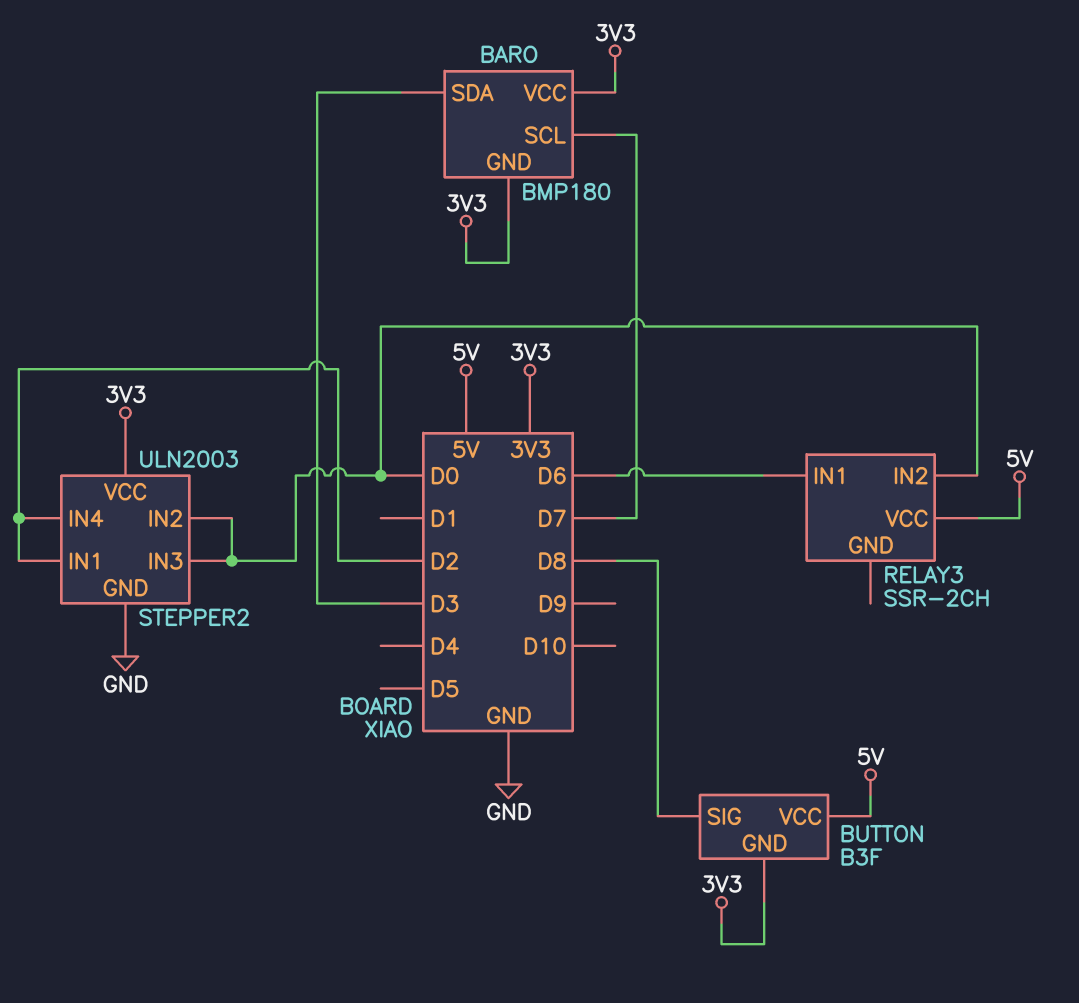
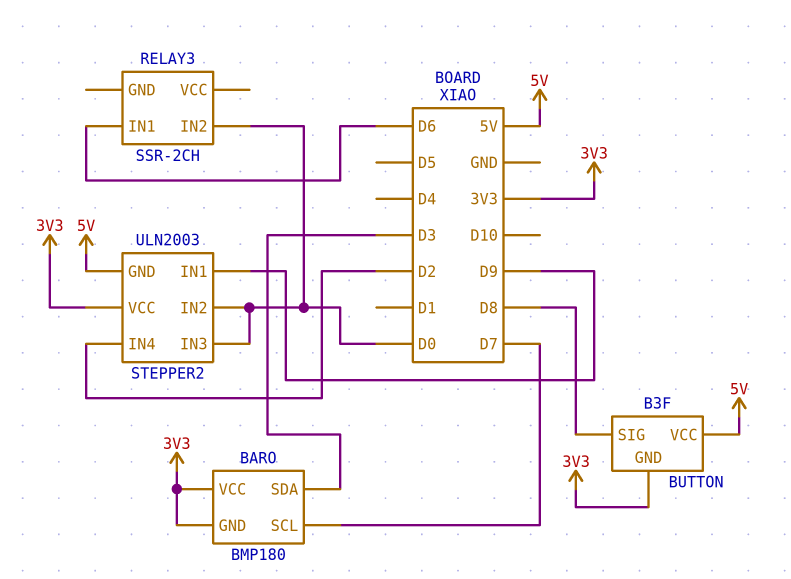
RELAY3 pin VCC: 5V -> none
STEPPER2 pin GND: GND -> 5V
STEPPER2 pin IN1: D2 -> D9

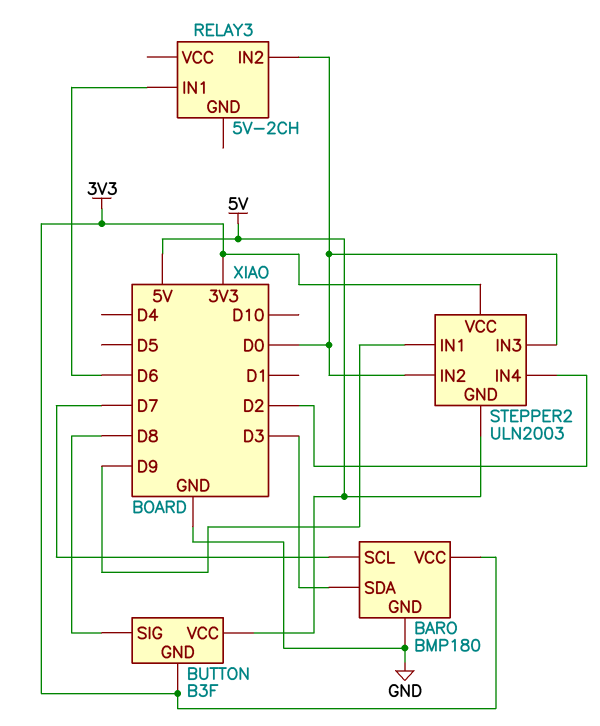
BARO pin GND: 3V3 -> GND
RELAY3: SSR-2CH -> 5V-2CH

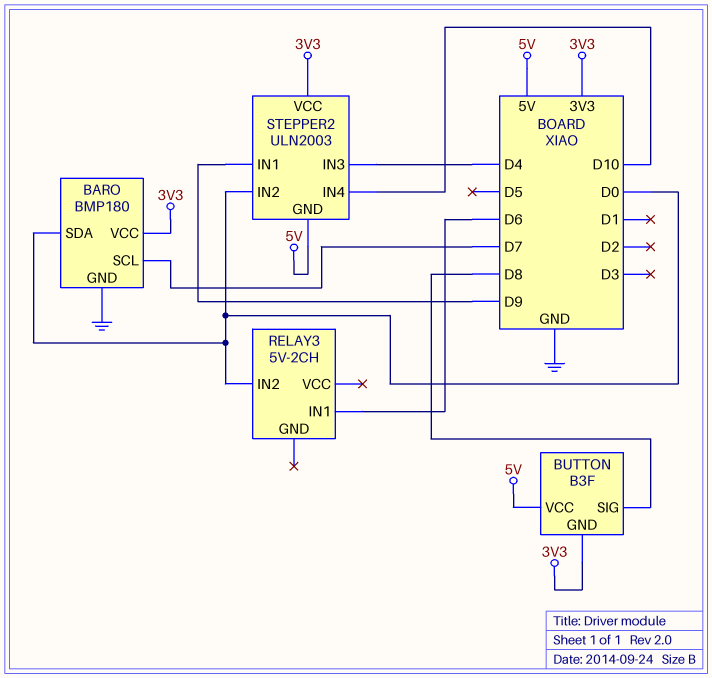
BARO pin SDA: D3 -> D0
STEPPER2 pin IN3: D0 -> D4
STEPPER2 pin IN4: D2 -> D10

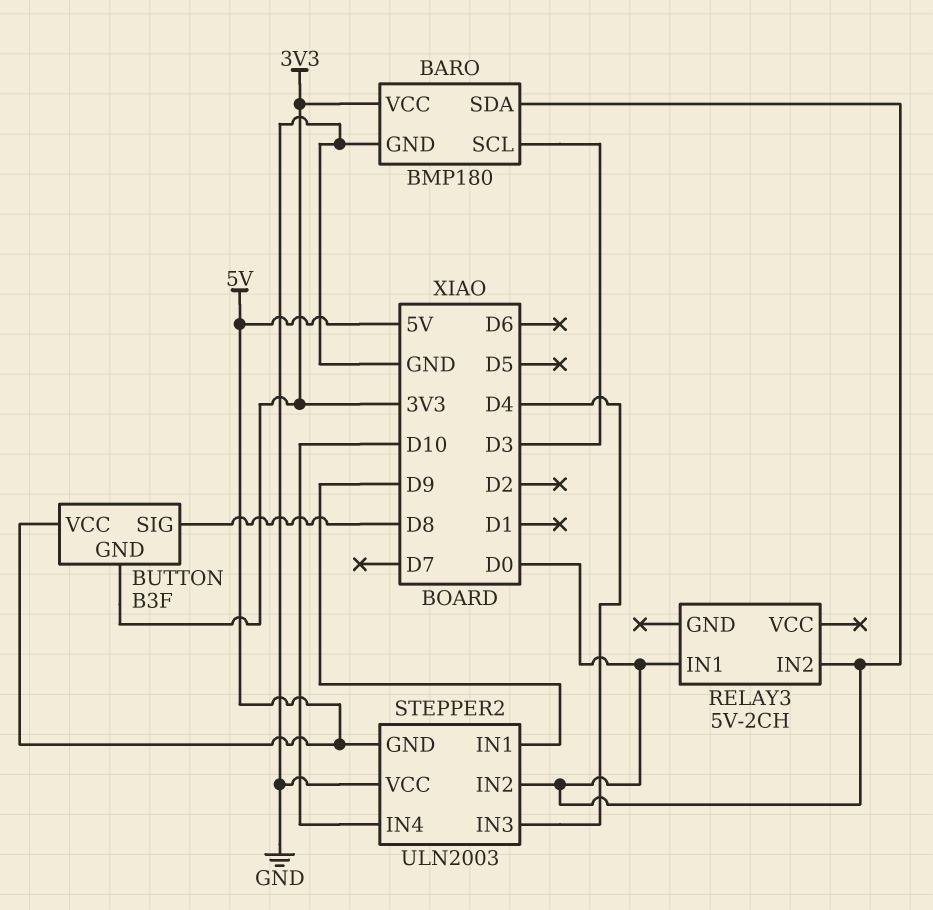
BARO pin SCL: D7 -> D3
RELAY3 pin IN1: D6 -> D0
STEPPER2 pin VCC: 3V3 -> GND

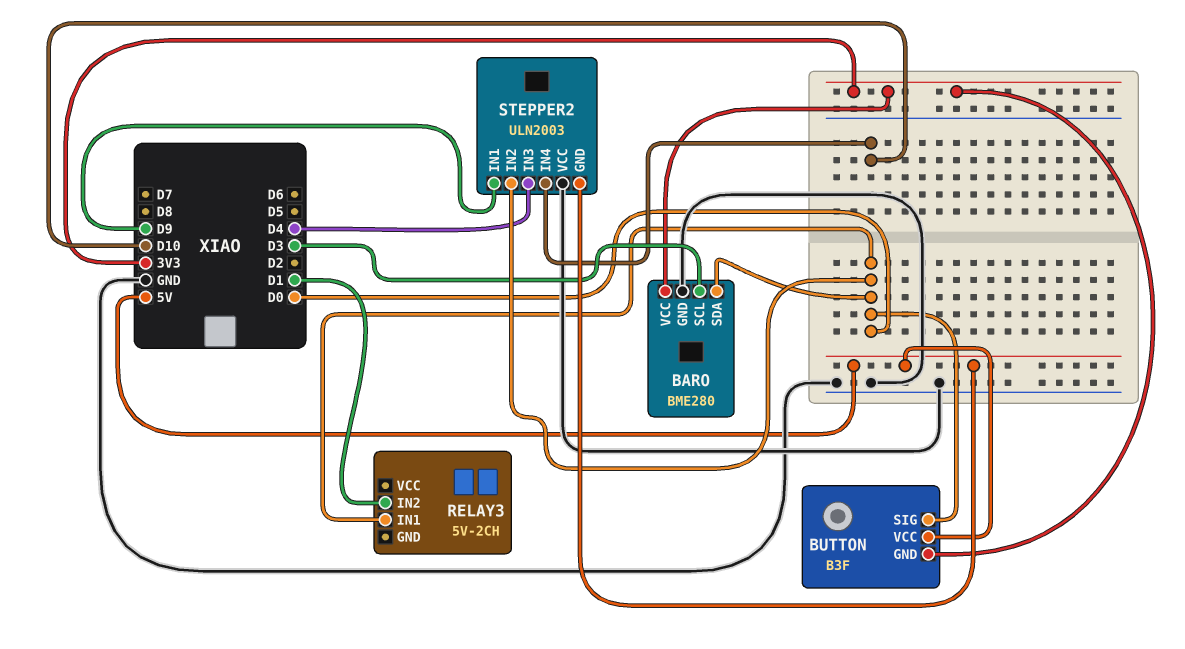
BARO: BMP180 -> BME280
BUTTON pin SIG: D8 -> D0
RELAY3 pin IN2: D0 -> D1

